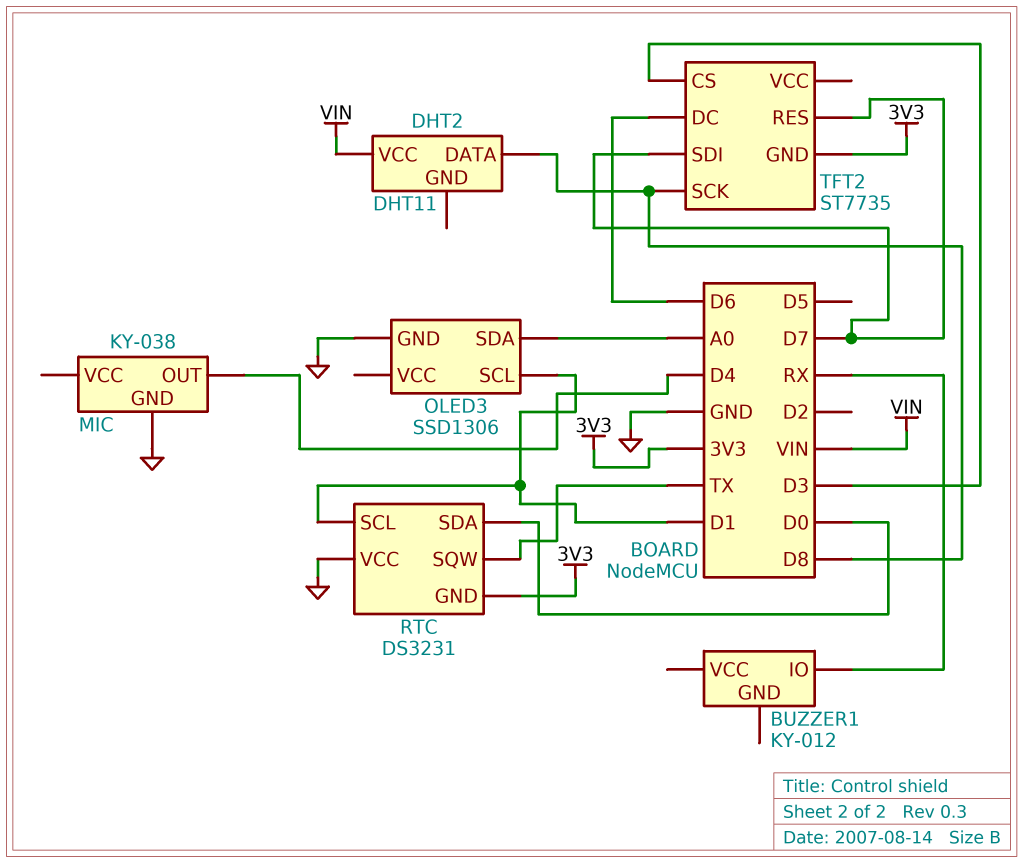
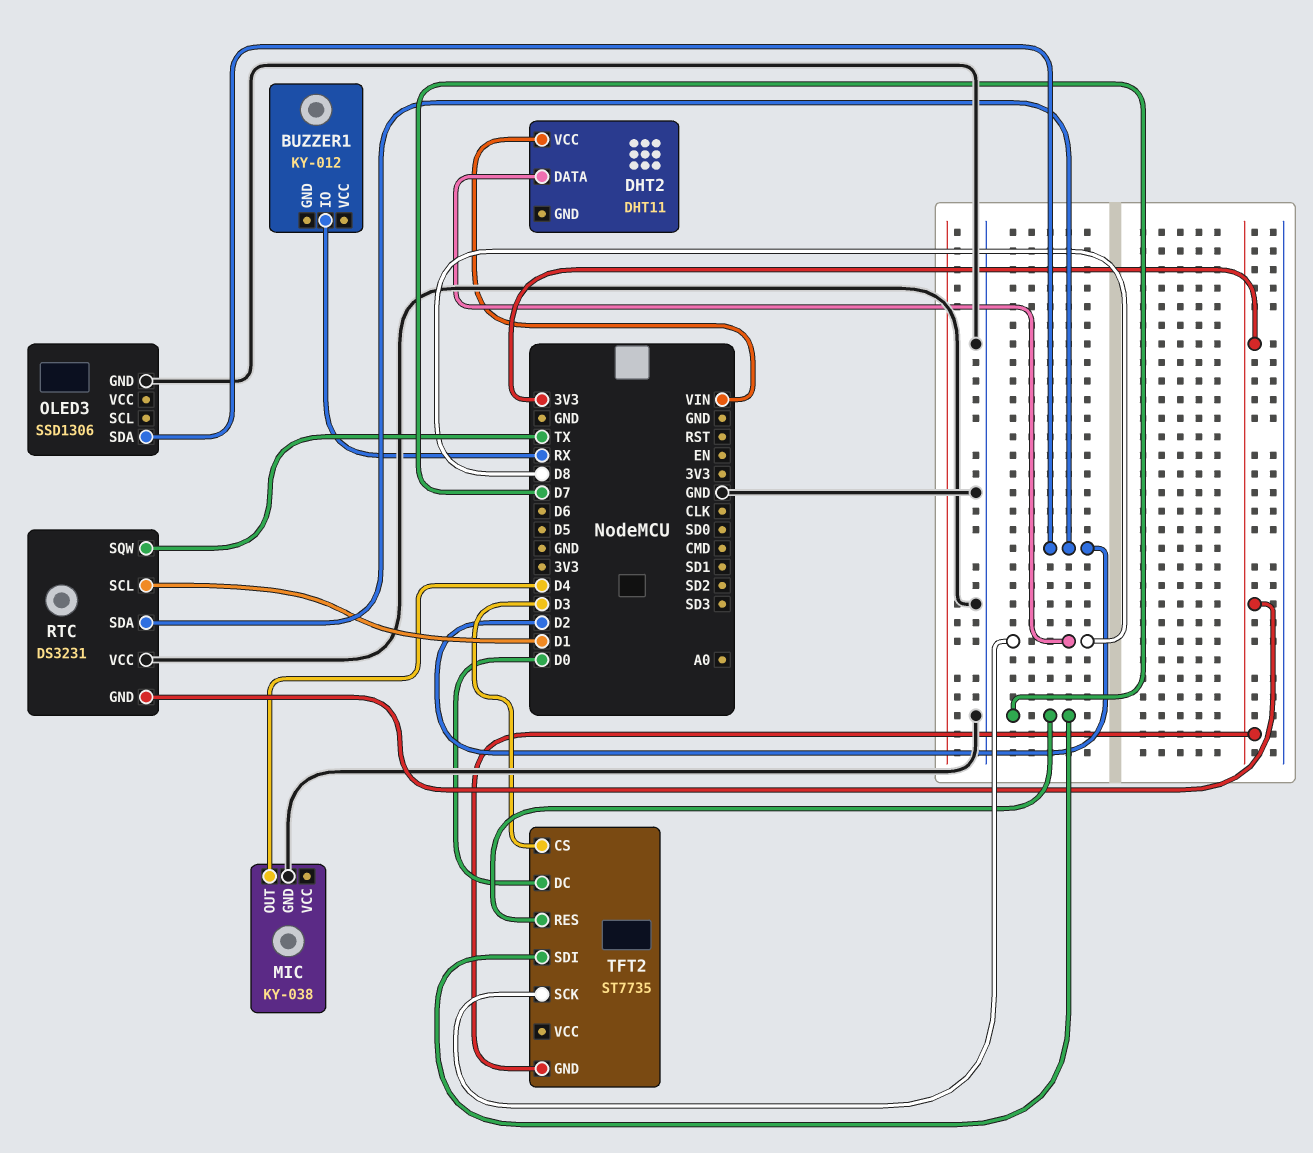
OLED3 pin SCL: D1 -> none
OLED3 pin SDA: A0 -> D2
RTC pin SDA: D0 -> D2
TFT2 pin DC: D6 -> D0

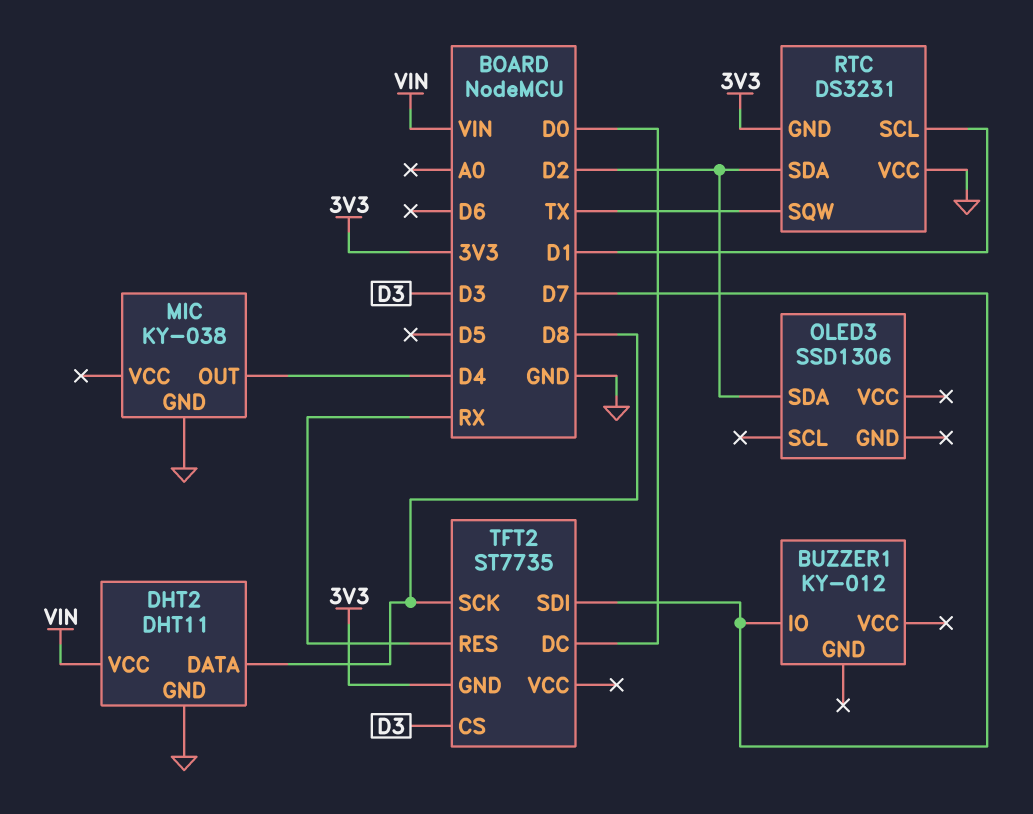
BUZZER1 pin IO: RX -> D7
DHT2 pin GND: none -> GND
OLED3 pin GND: GND -> none
TFT2 pin RES: D7 -> RX

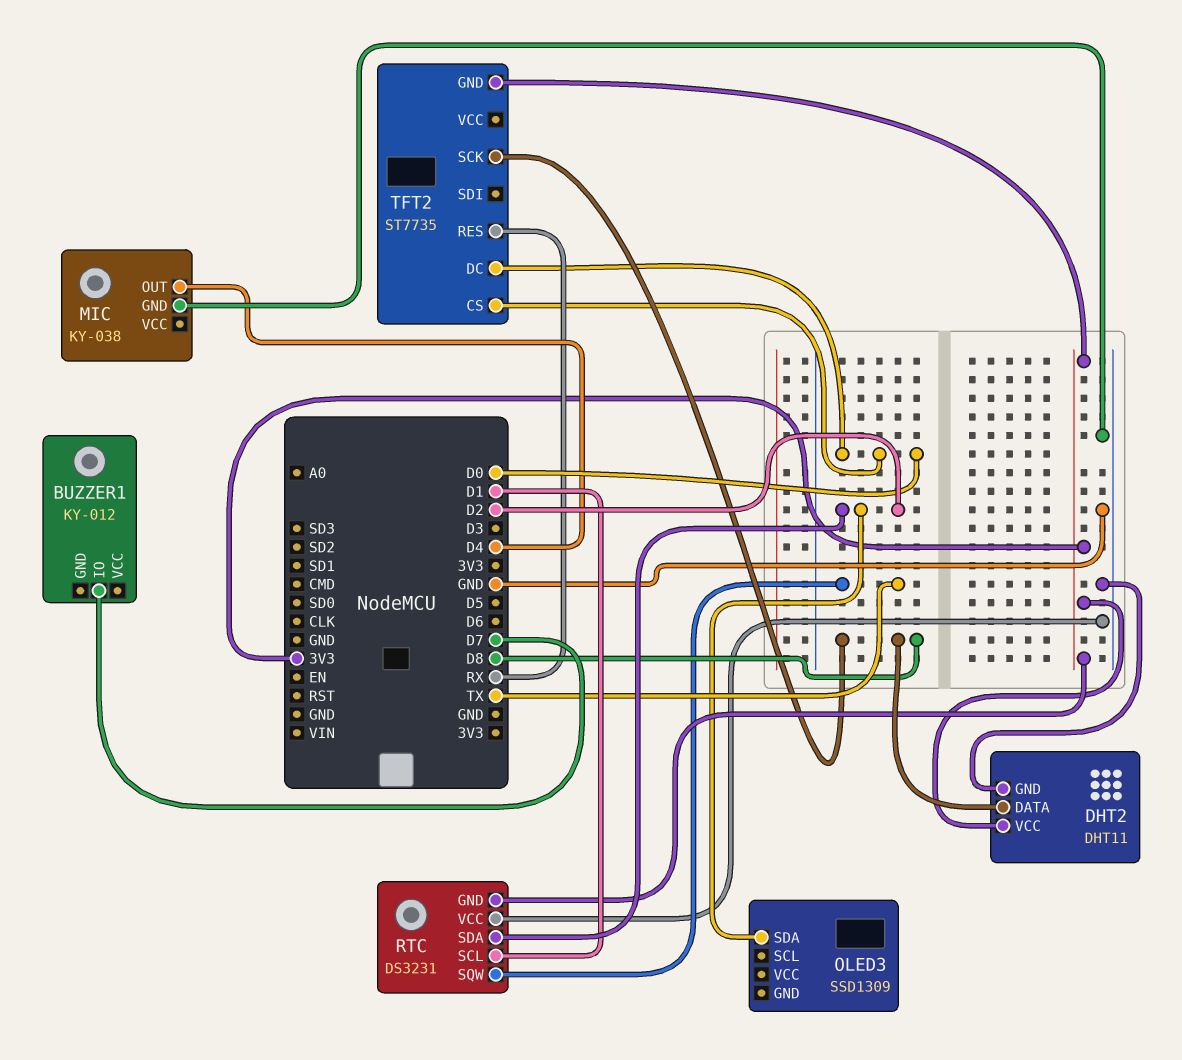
DHT2 pin VCC: VIN -> 3V3
OLED3: SSD1306 -> SSD1309
TFT2 pin CS: D3 -> D0
TFT2 pin SDI: D7 -> none

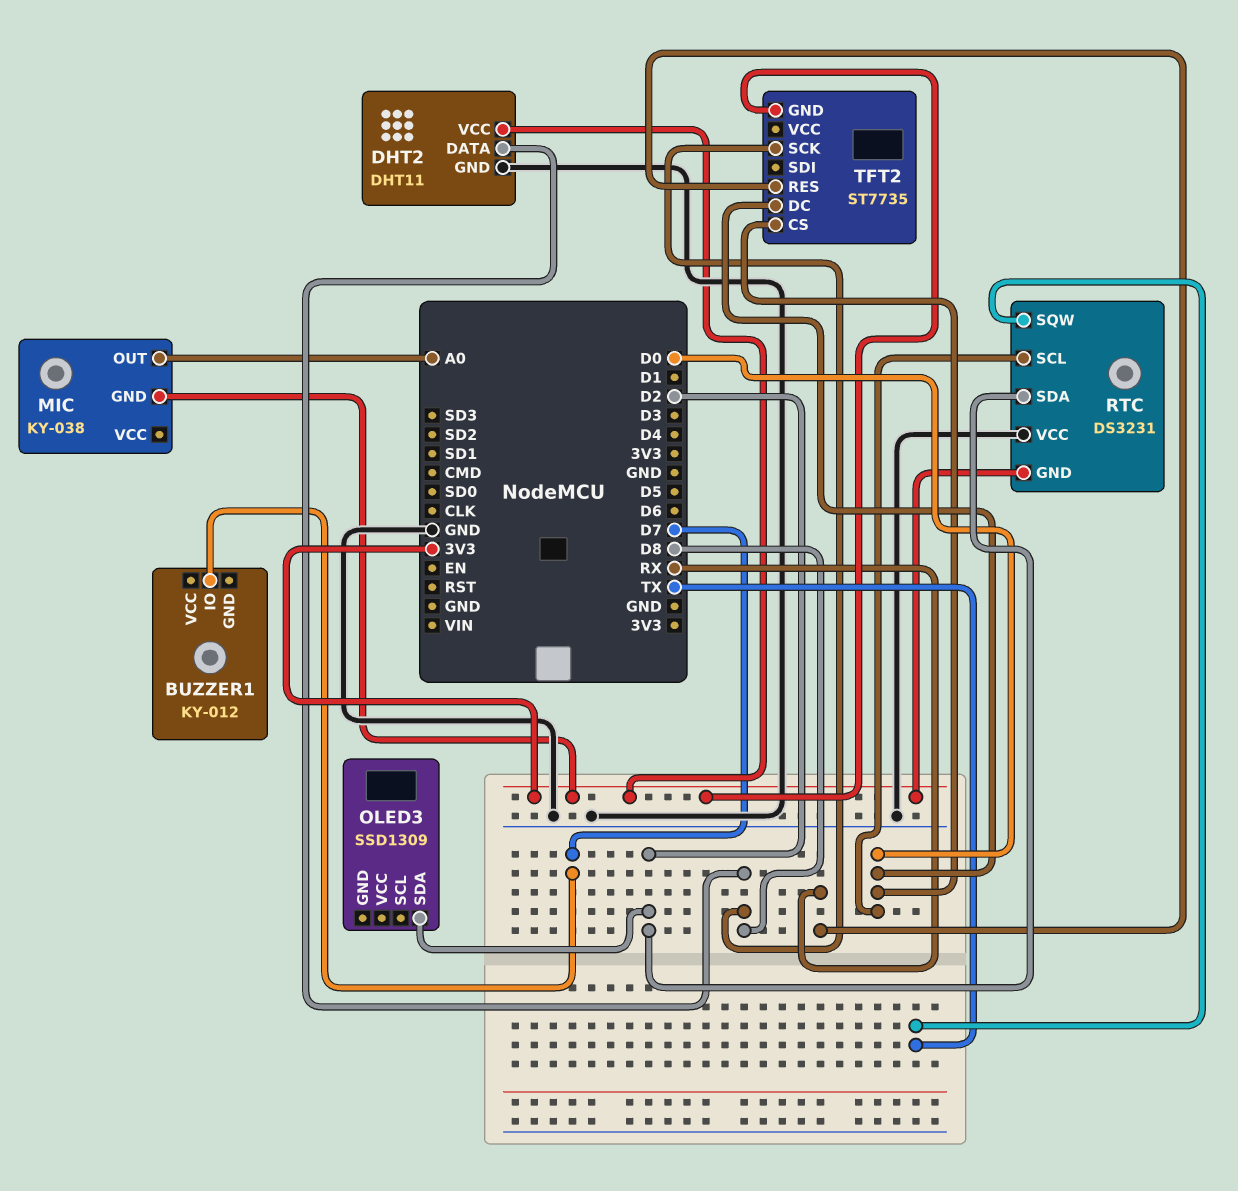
MIC pin GND: GND -> 3V3
MIC pin OUT: D4 -> A0
RTC pin SCL: D1 -> D0

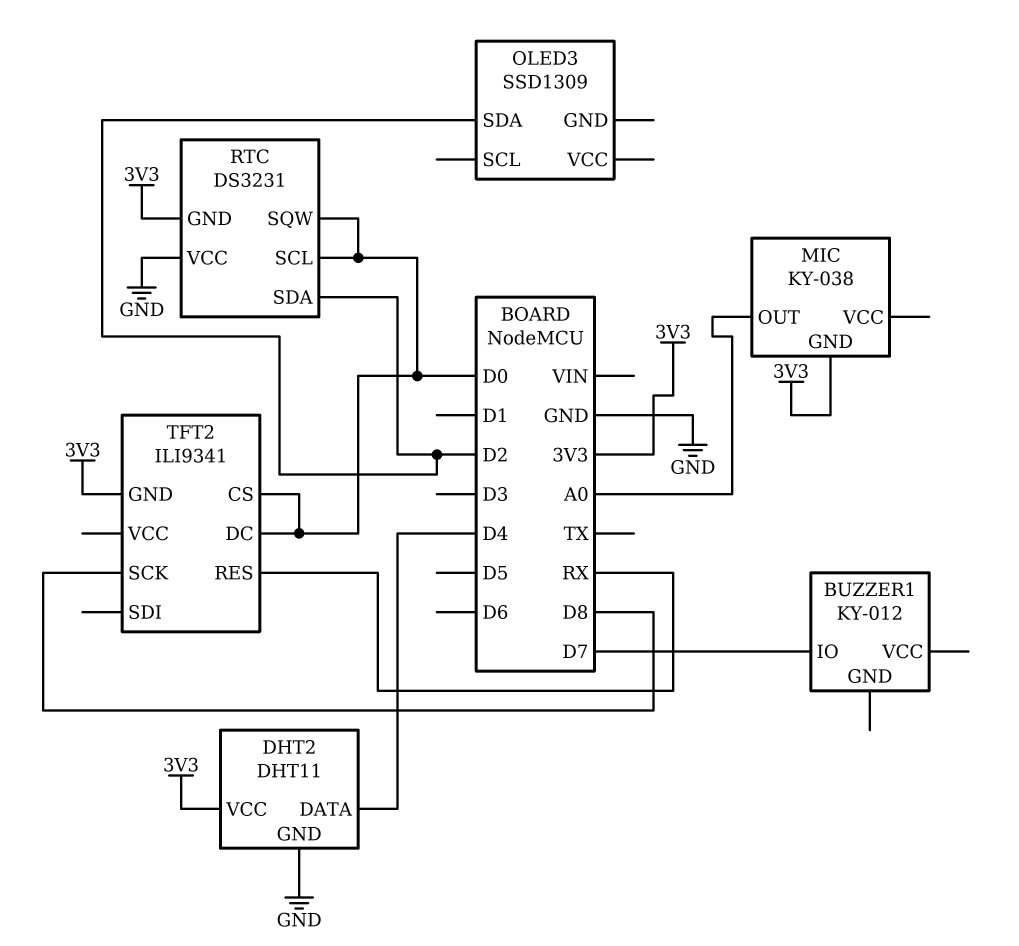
DHT2 pin DATA: D8 -> D4
RTC pin SQW: TX -> D0
TFT2: ST7735 -> ILI9341

